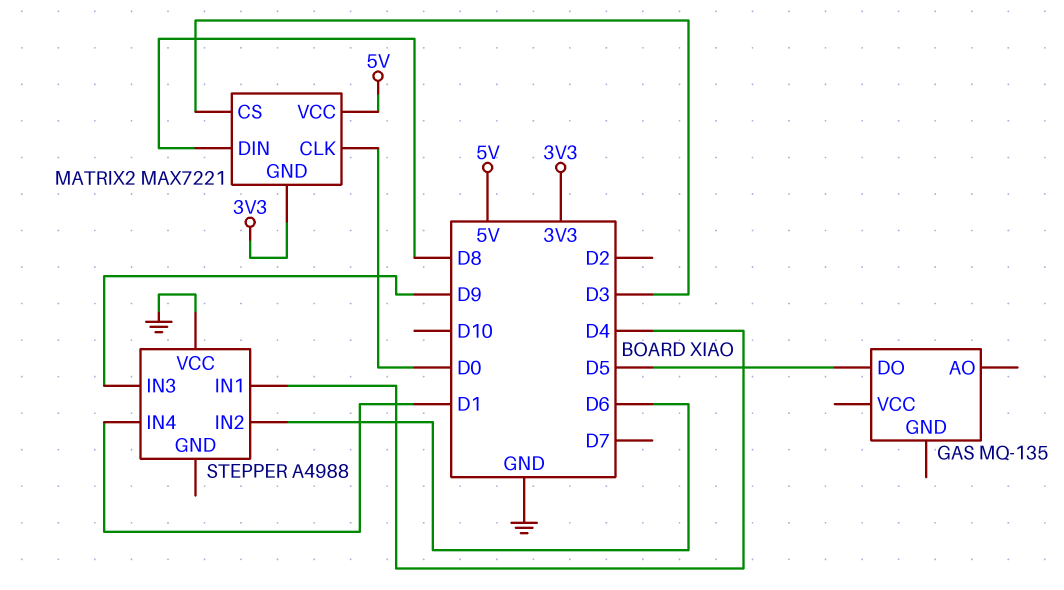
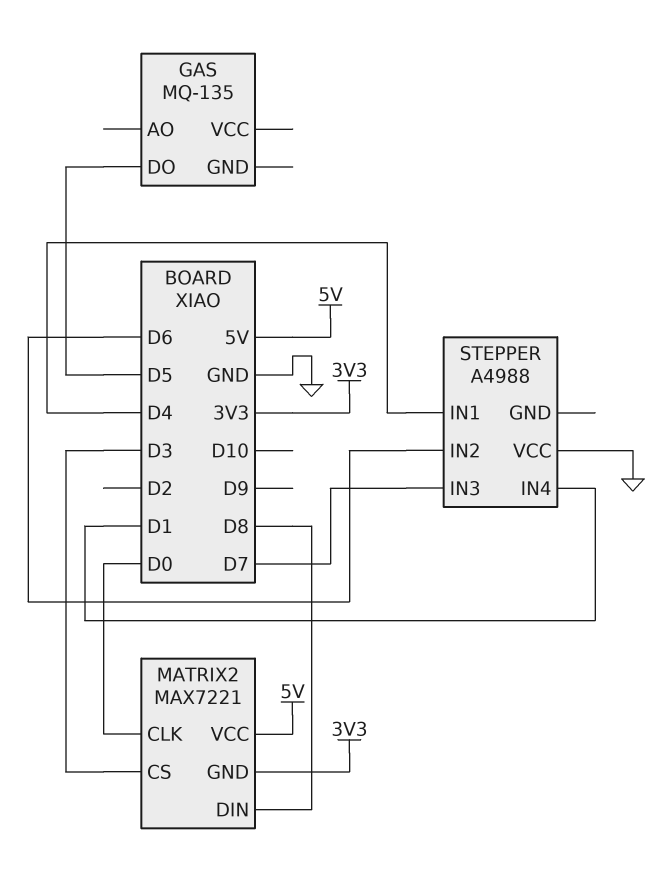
STEPPER pin IN3: D9 -> D7

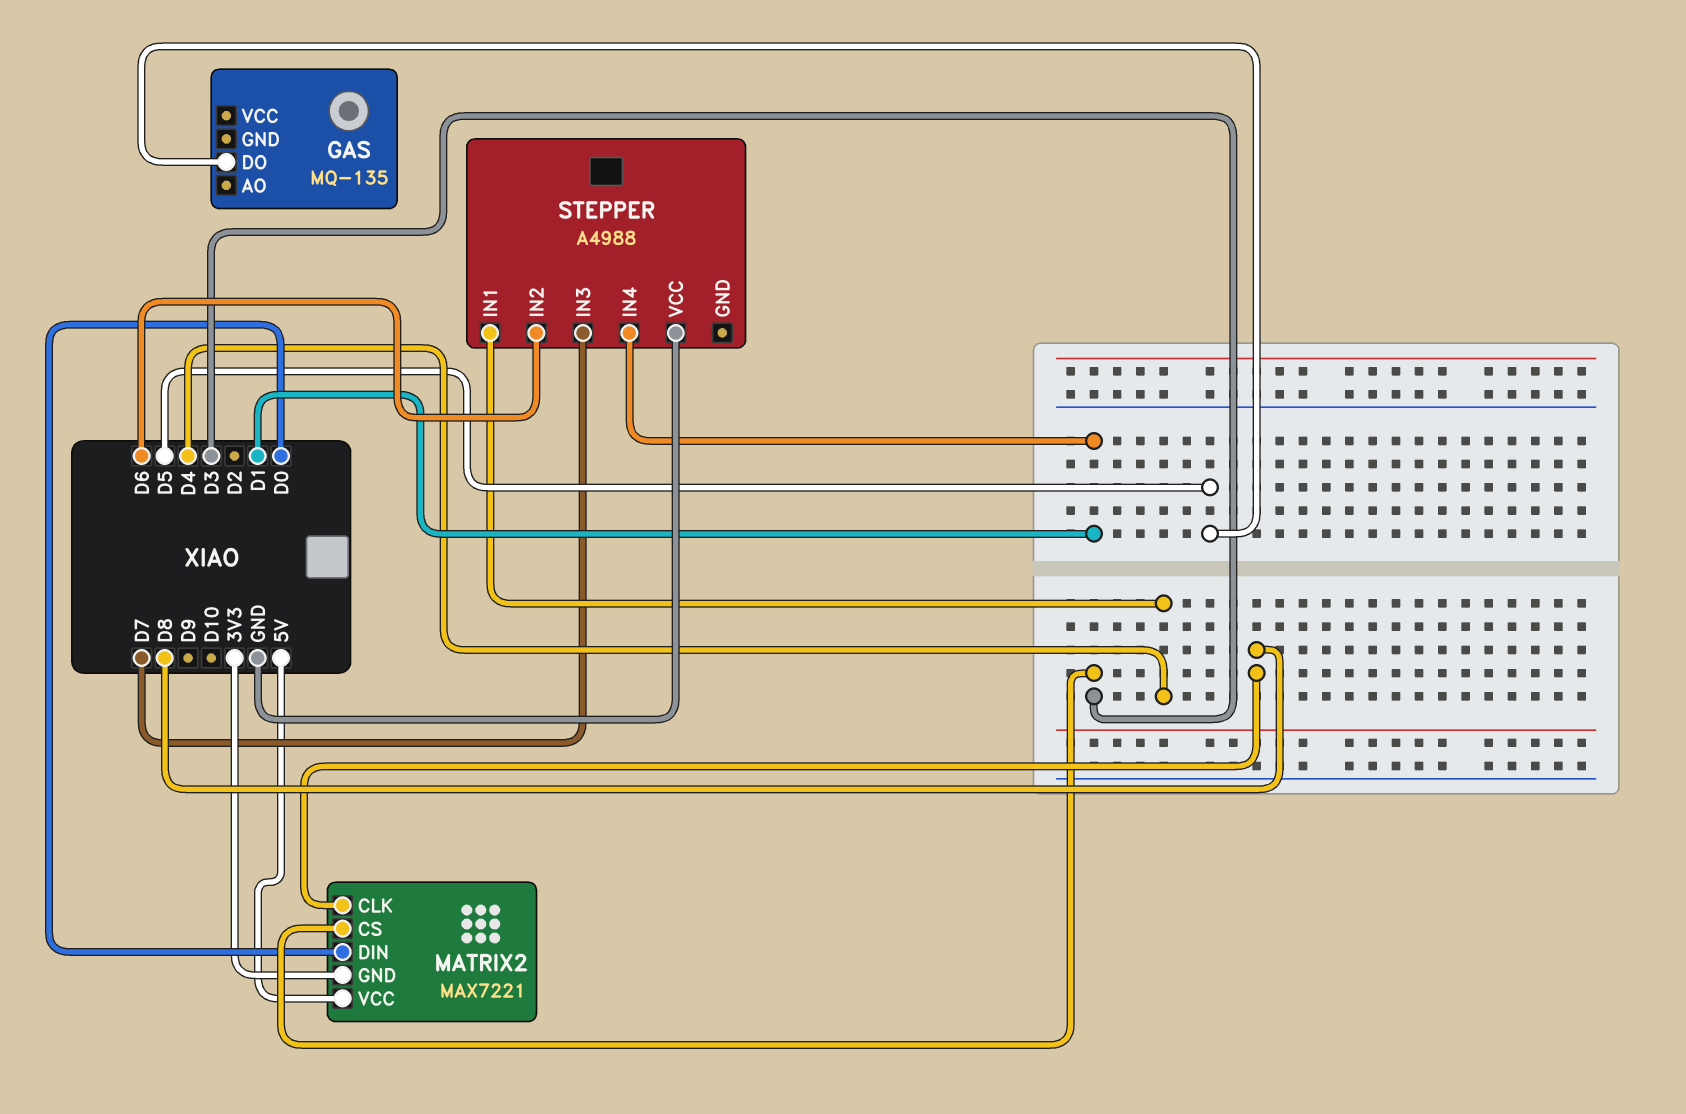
MATRIX2 pin CLK: D0 -> D8
MATRIX2 pin DIN: D8 -> D0

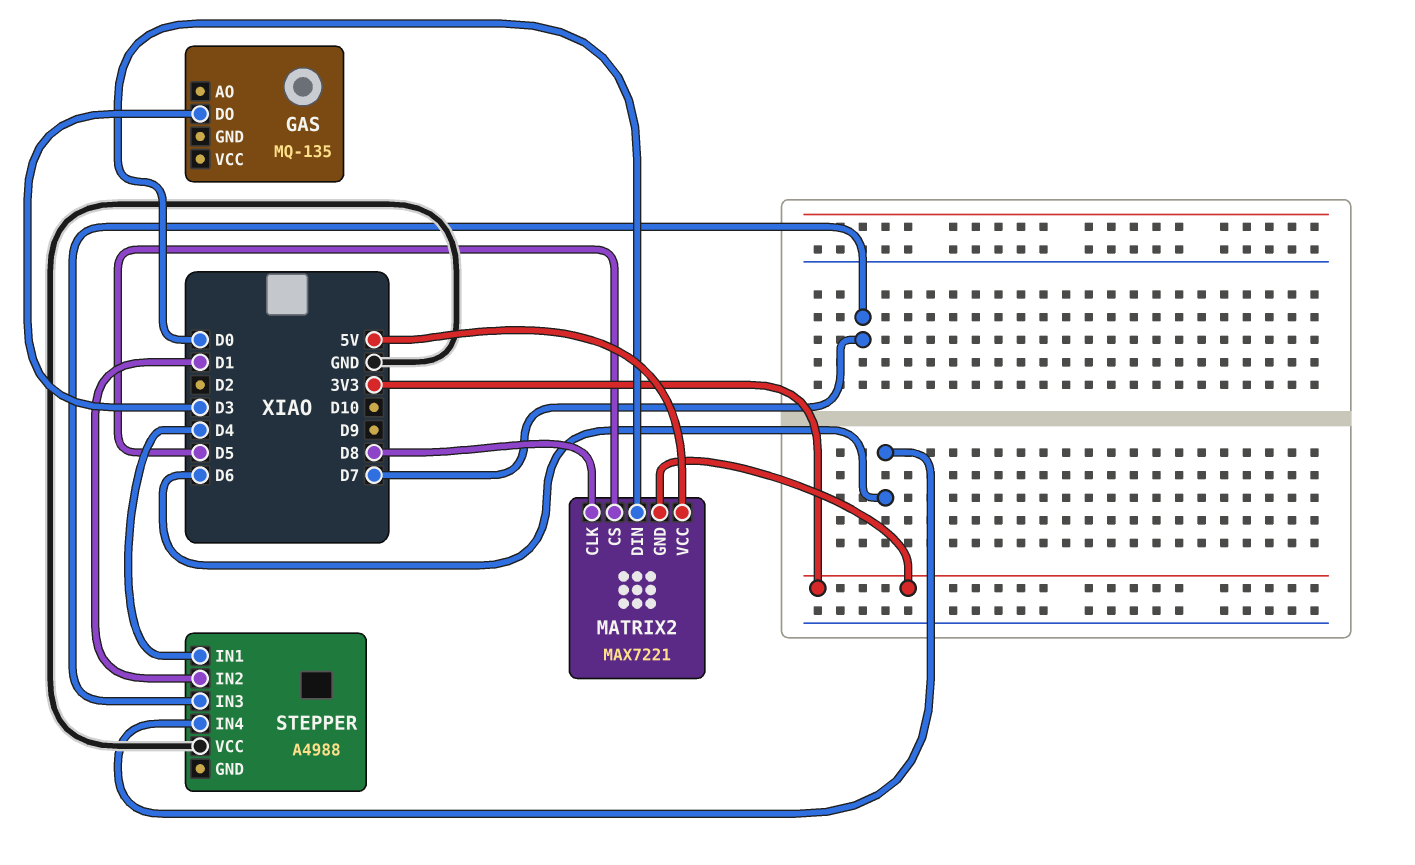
GAS pin DO: D5 -> D3
MATRIX2 pin CS: D3 -> D5
STEPPER pin IN2: D6 -> D1
STEPPER pin IN4: D1 -> D6

